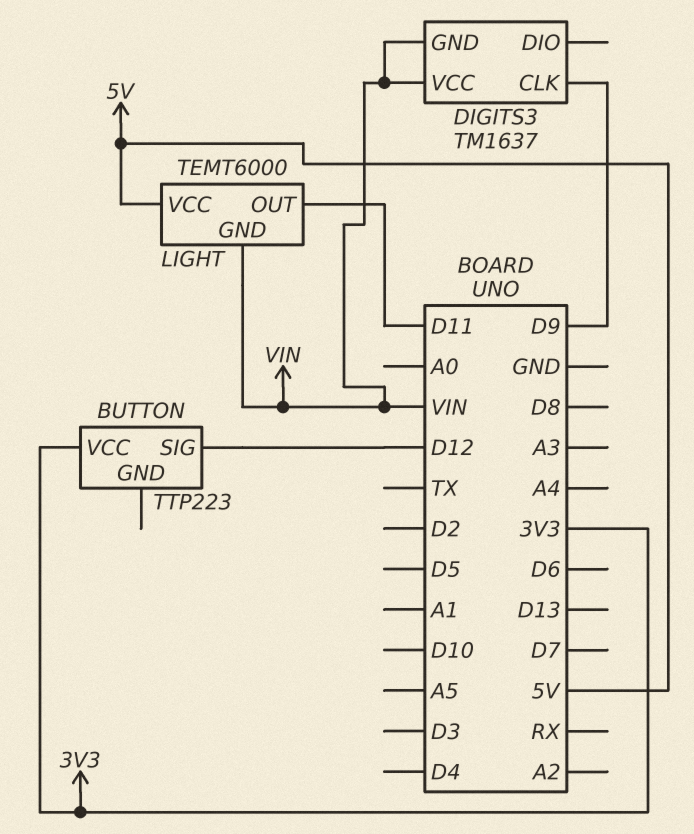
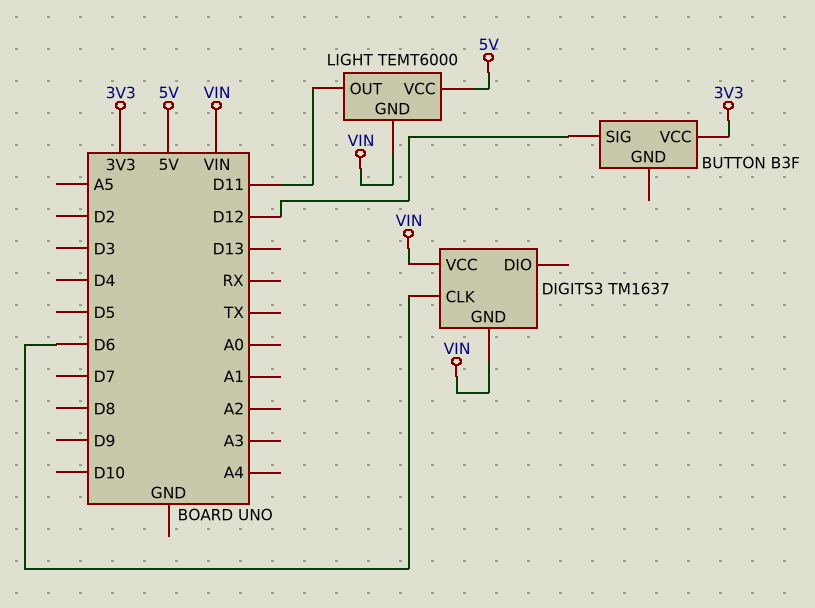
BUTTON: TTP223 -> B3F
DIGITS3 pin CLK: D9 -> D6

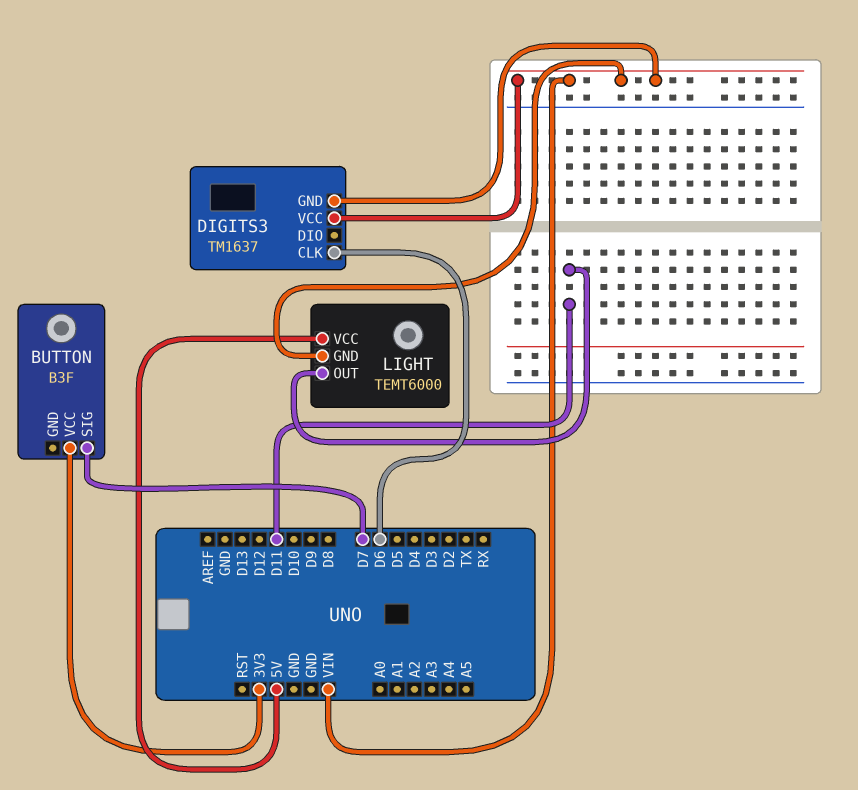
BUTTON pin SIG: D12 -> D7

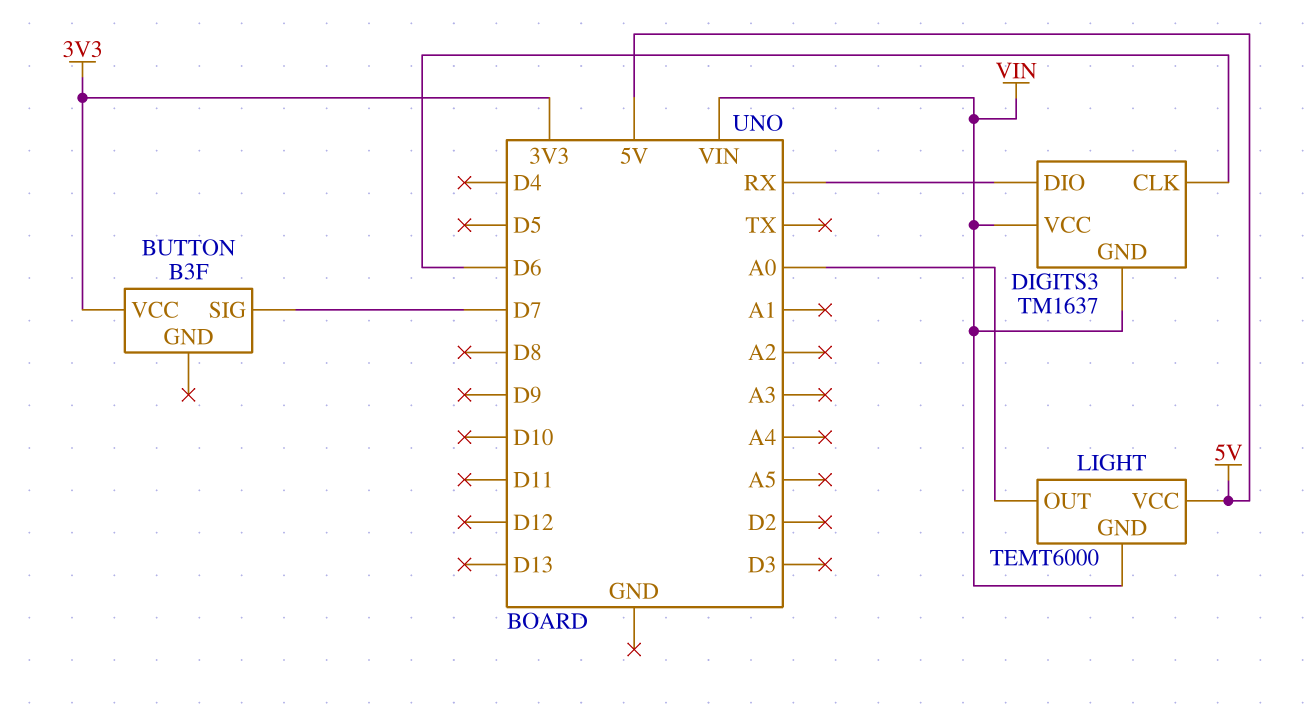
DIGITS3 pin DIO: none -> RX
LIGHT pin OUT: D11 -> A0

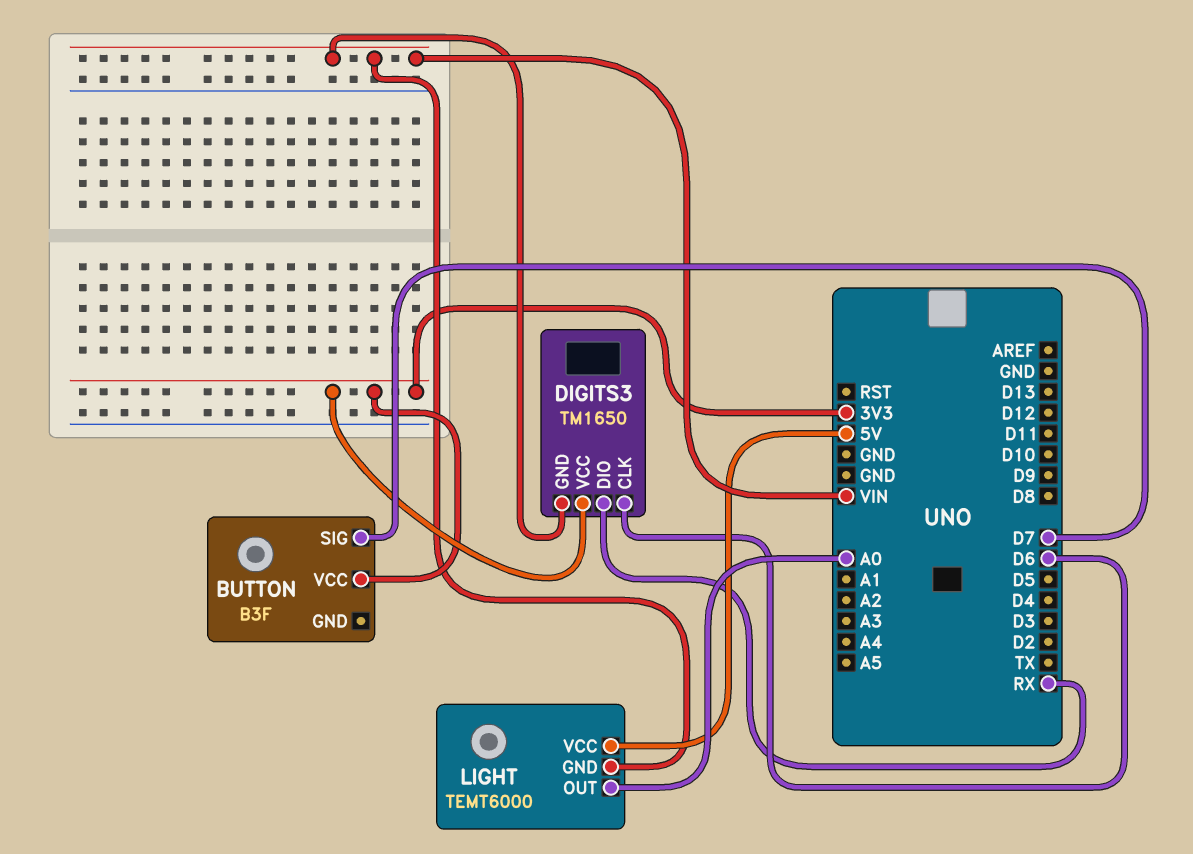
DIGITS3: TM1637 -> TM1650
DIGITS3 pin VCC: VIN -> 3V3

